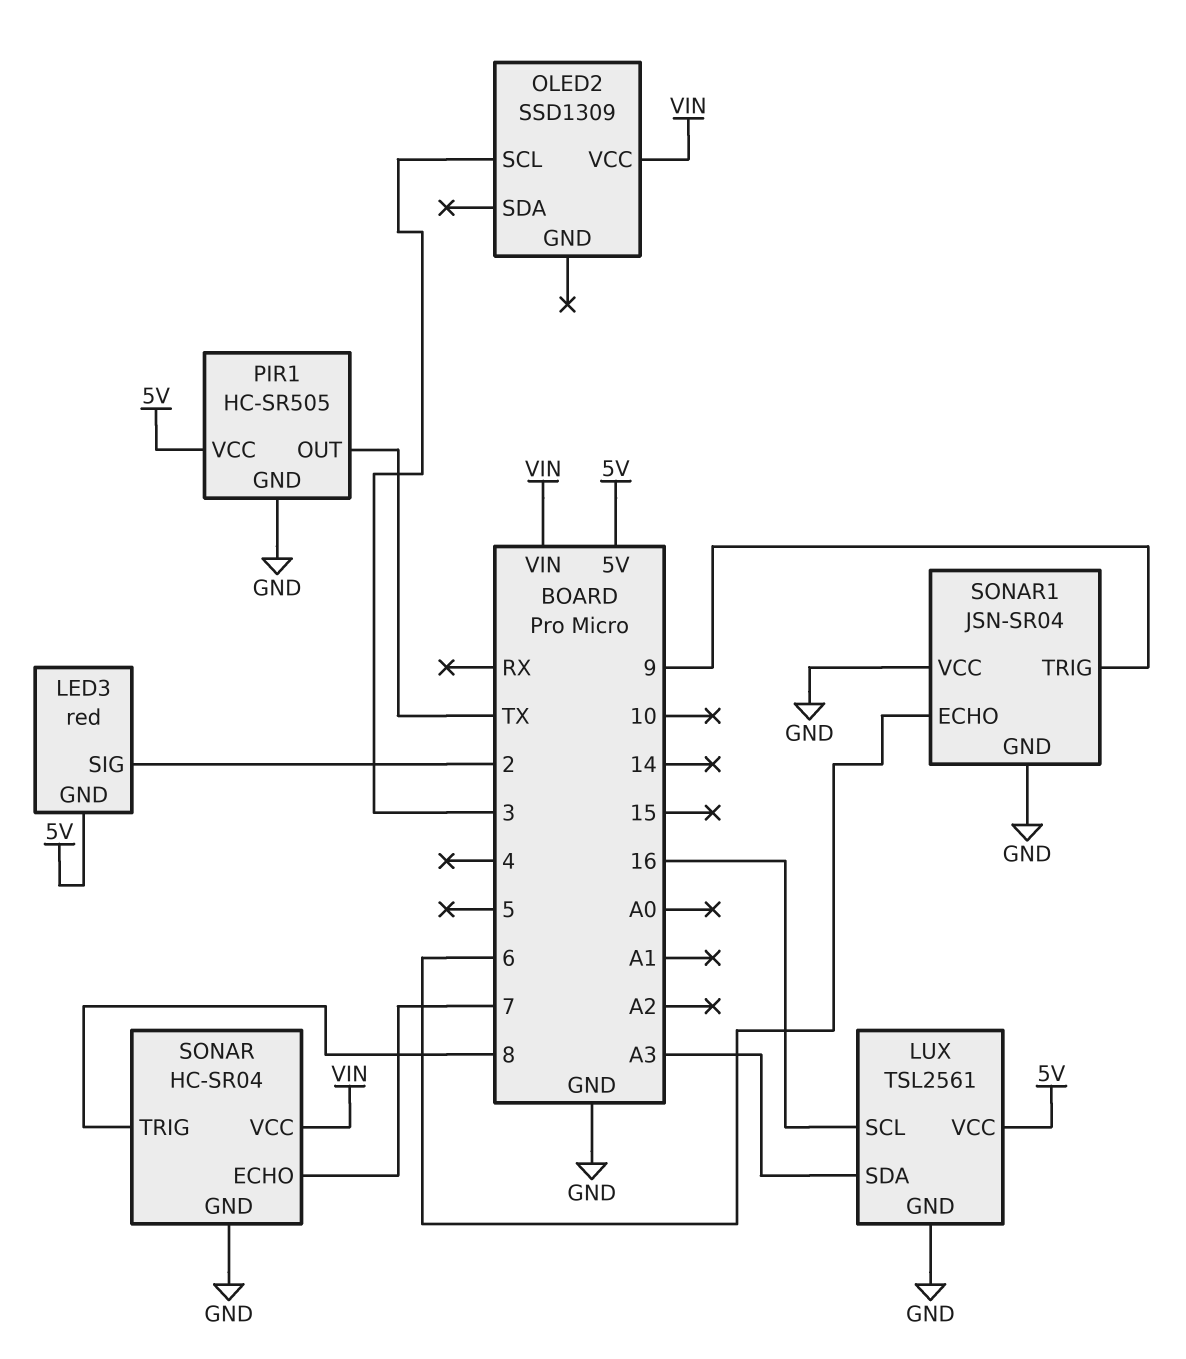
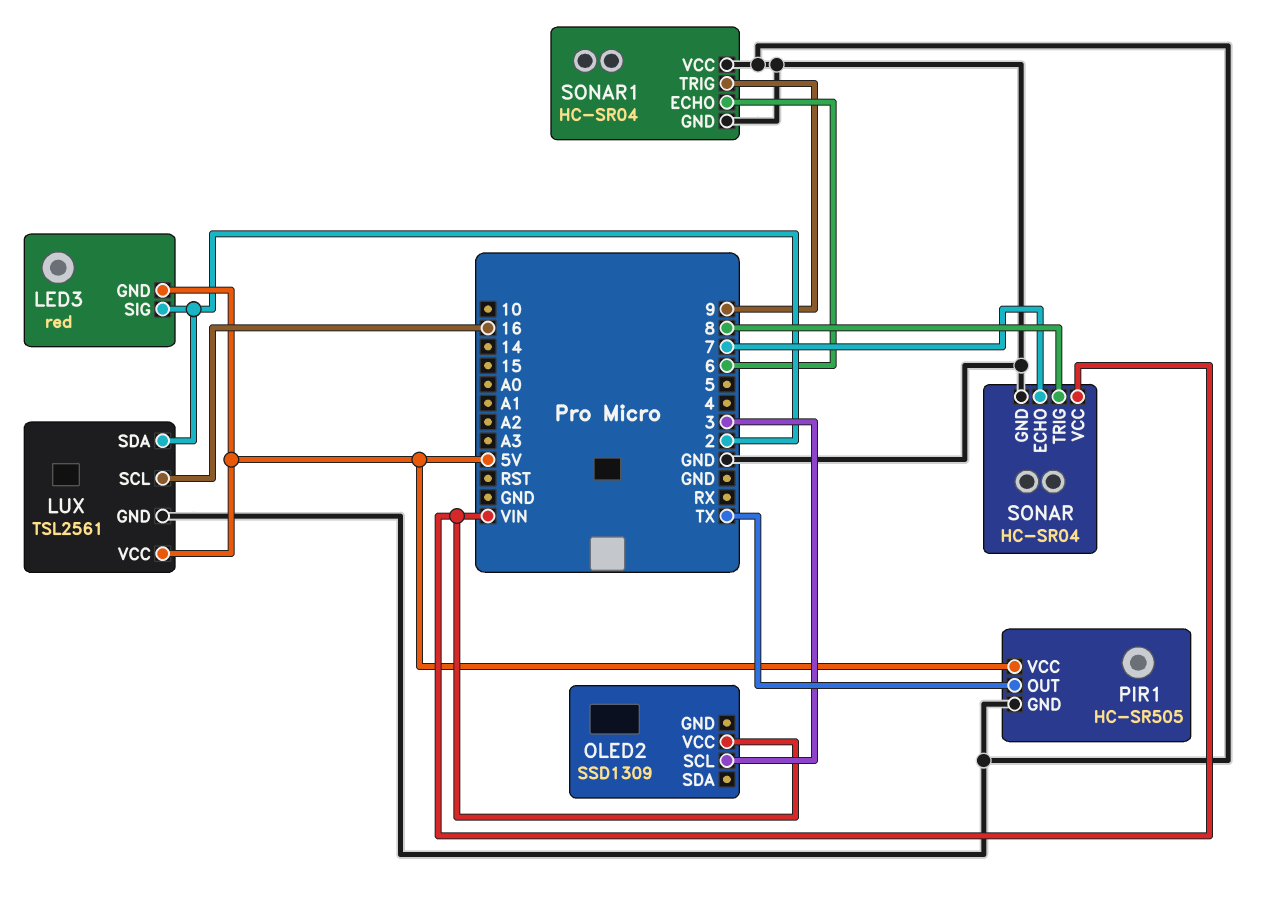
LUX pin SDA: A3 -> 2
SONAR1: JSN-SR04 -> HC-SR04

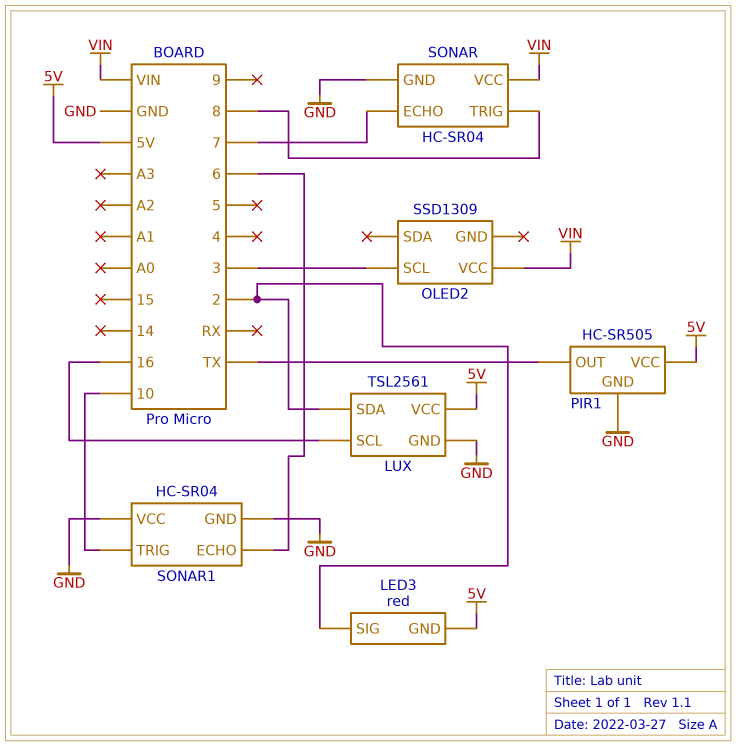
SONAR1 pin TRIG: 9 -> 10

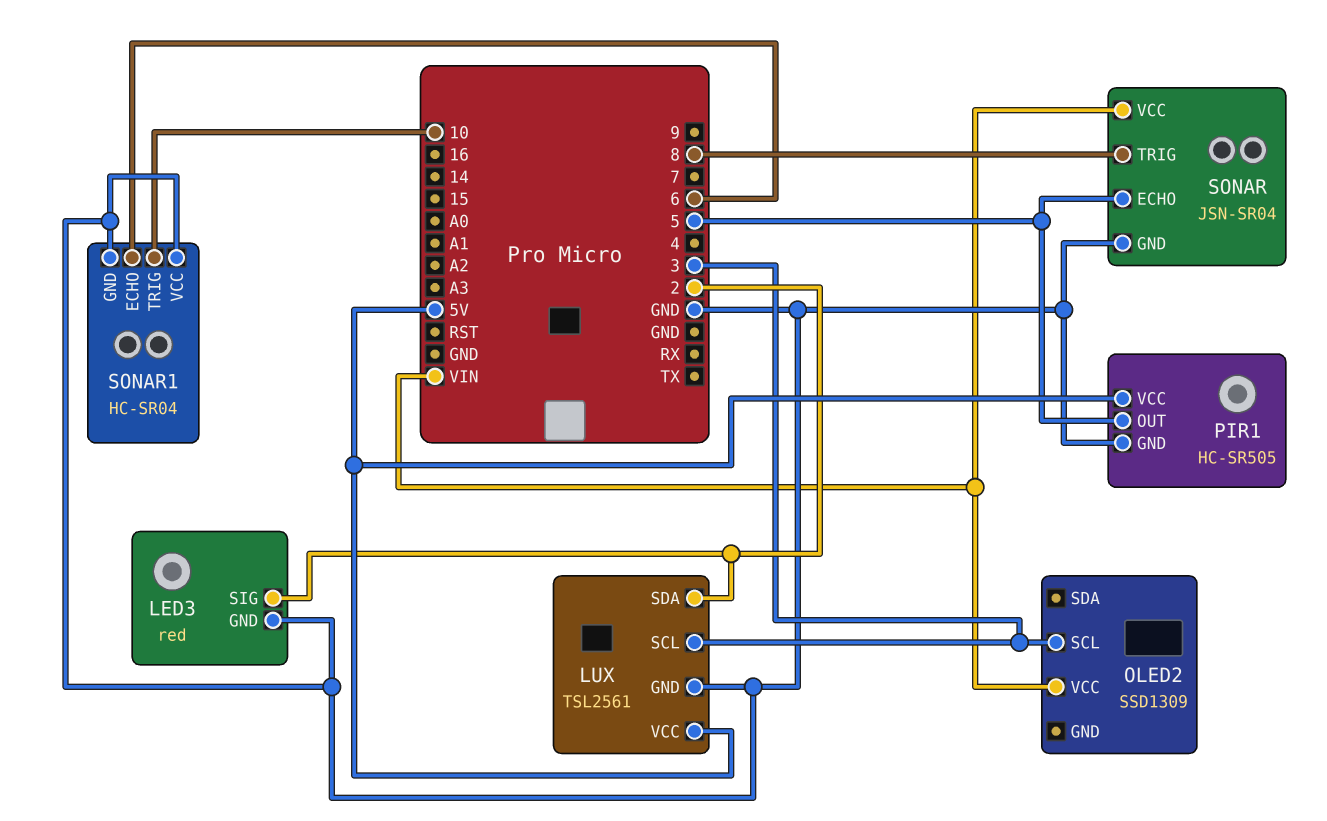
LED3 pin GND: 5V -> GND
LUX pin SCL: 16 -> 3
PIR1 pin OUT: TX -> 5
SONAR: HC-SR04 -> JSN-SR04
SONAR pin ECHO: 7 -> 5

